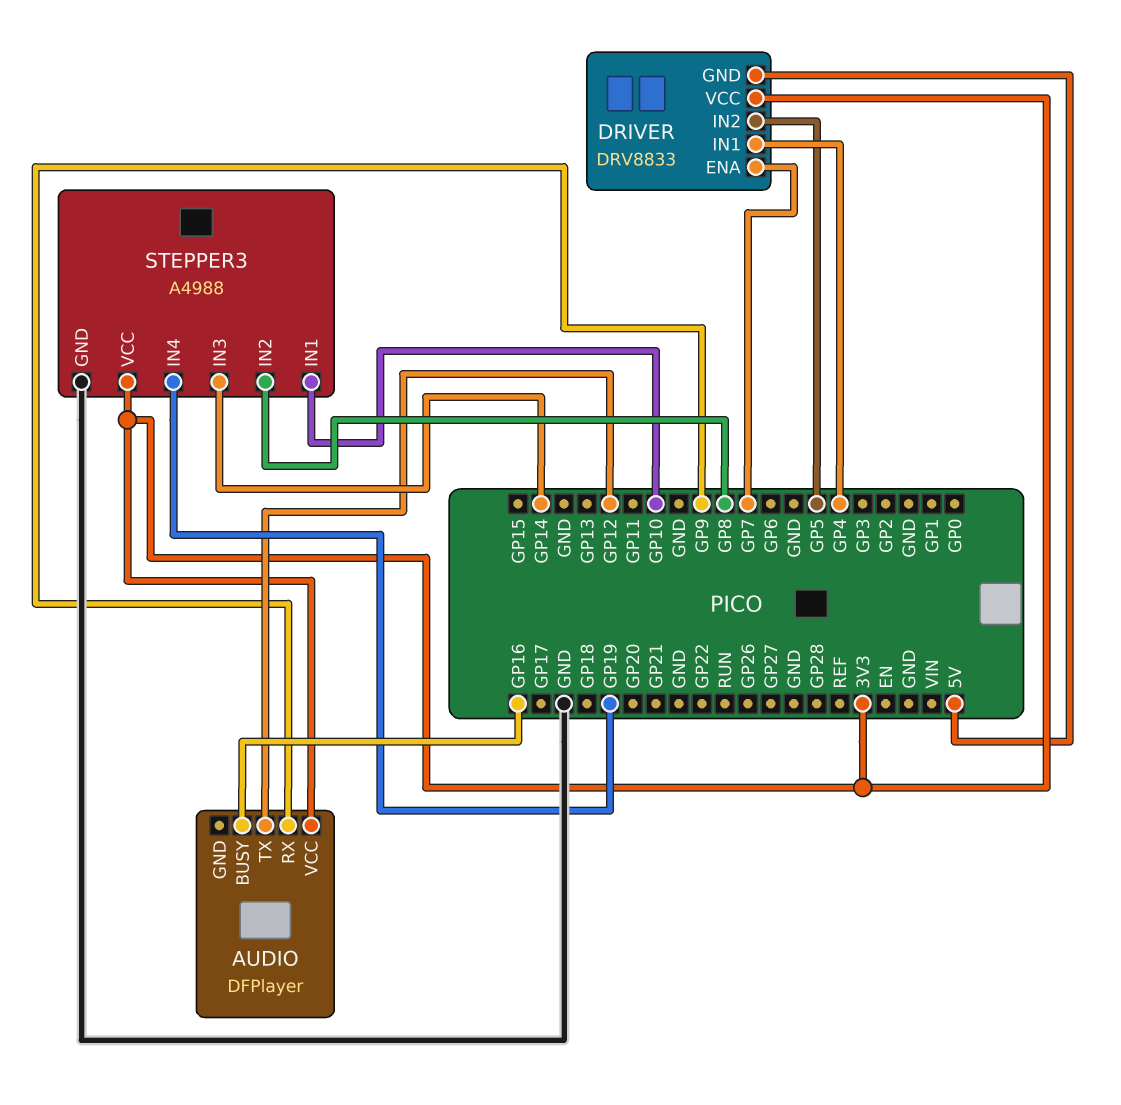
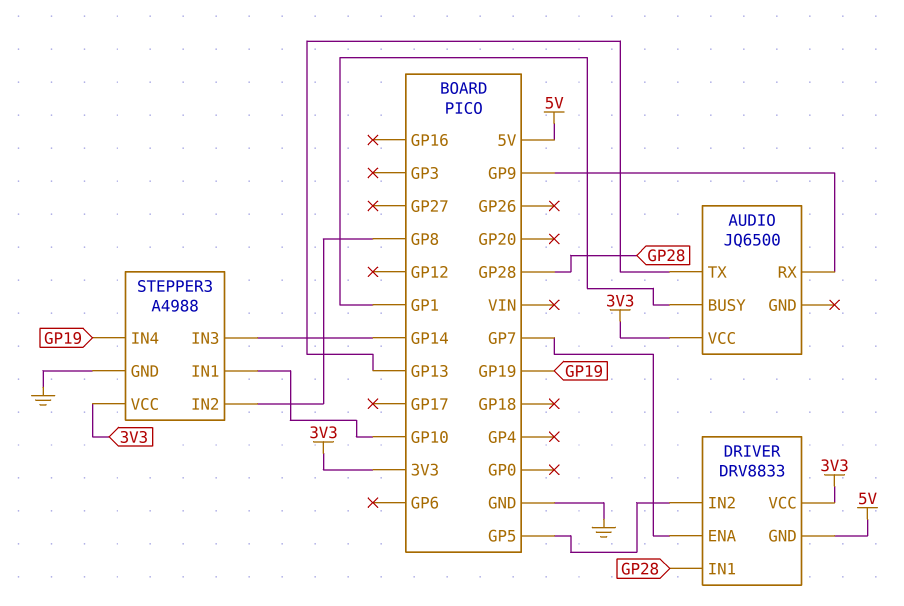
AUDIO: DFPlayer -> JQ6500
AUDIO pin BUSY: GP16 -> GP1
AUDIO pin TX: GP12 -> GP13
DRIVER pin IN1: GP4 -> GP28

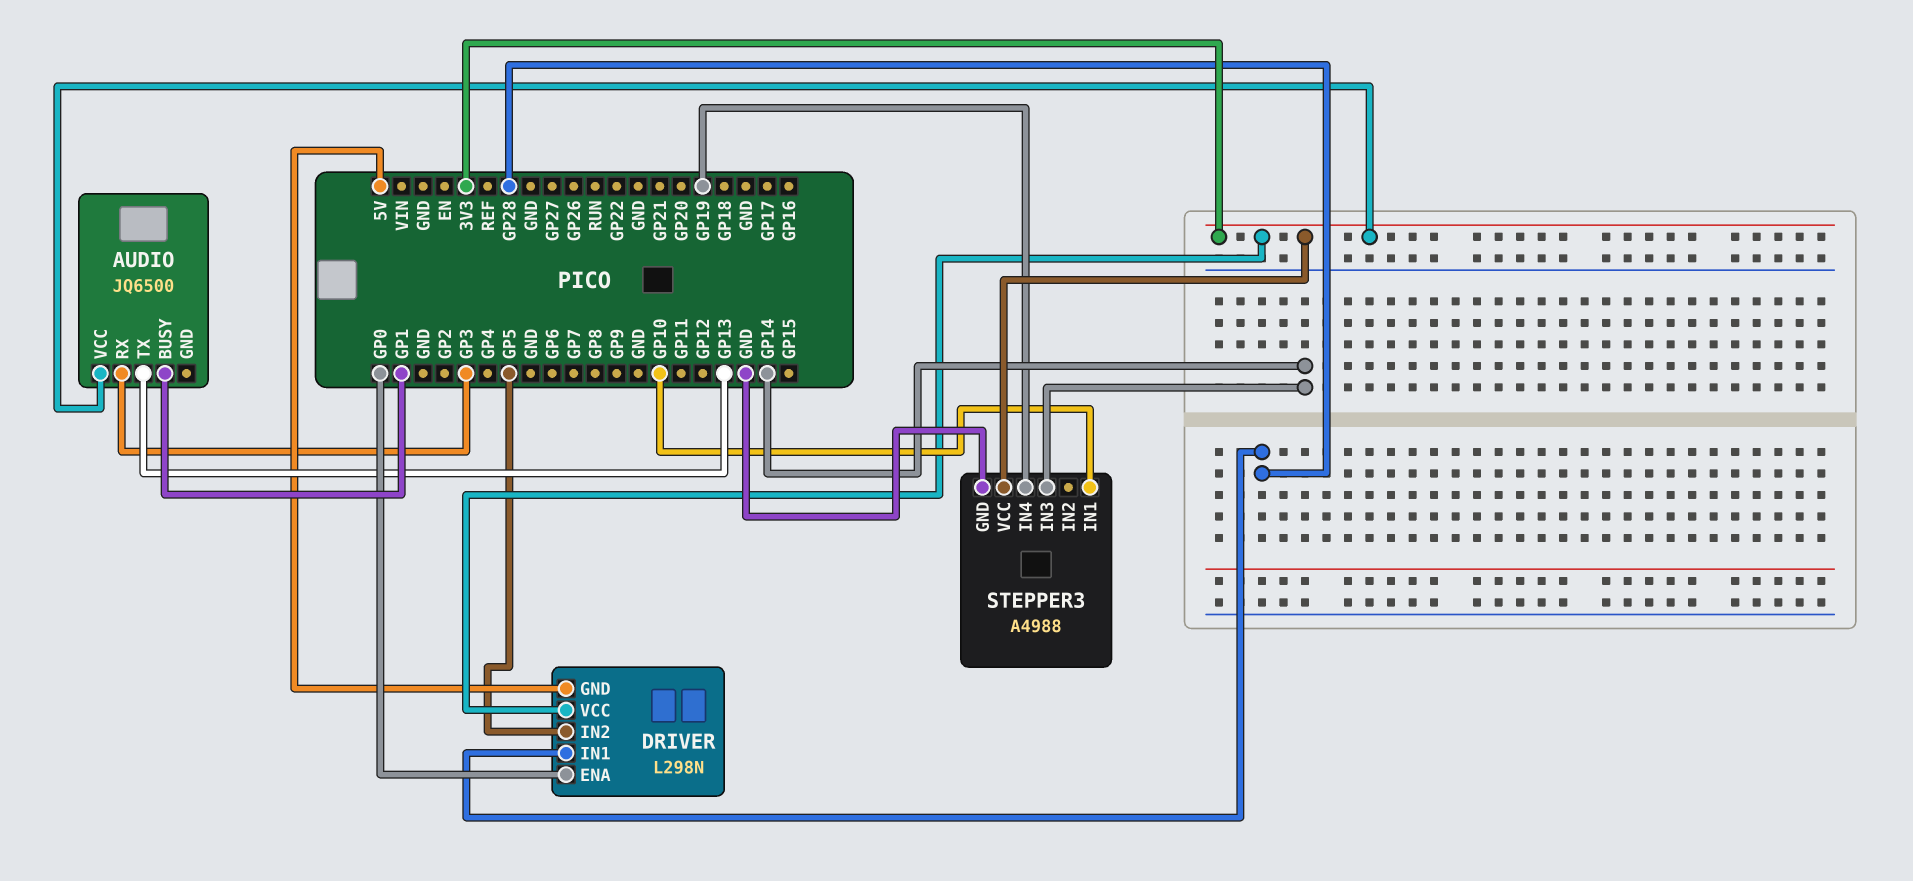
AUDIO pin RX: GP9 -> GP3
DRIVER: DRV8833 -> L298N
DRIVER pin ENA: GP7 -> GP0
STEPPER3 pin IN2: GP8 -> none

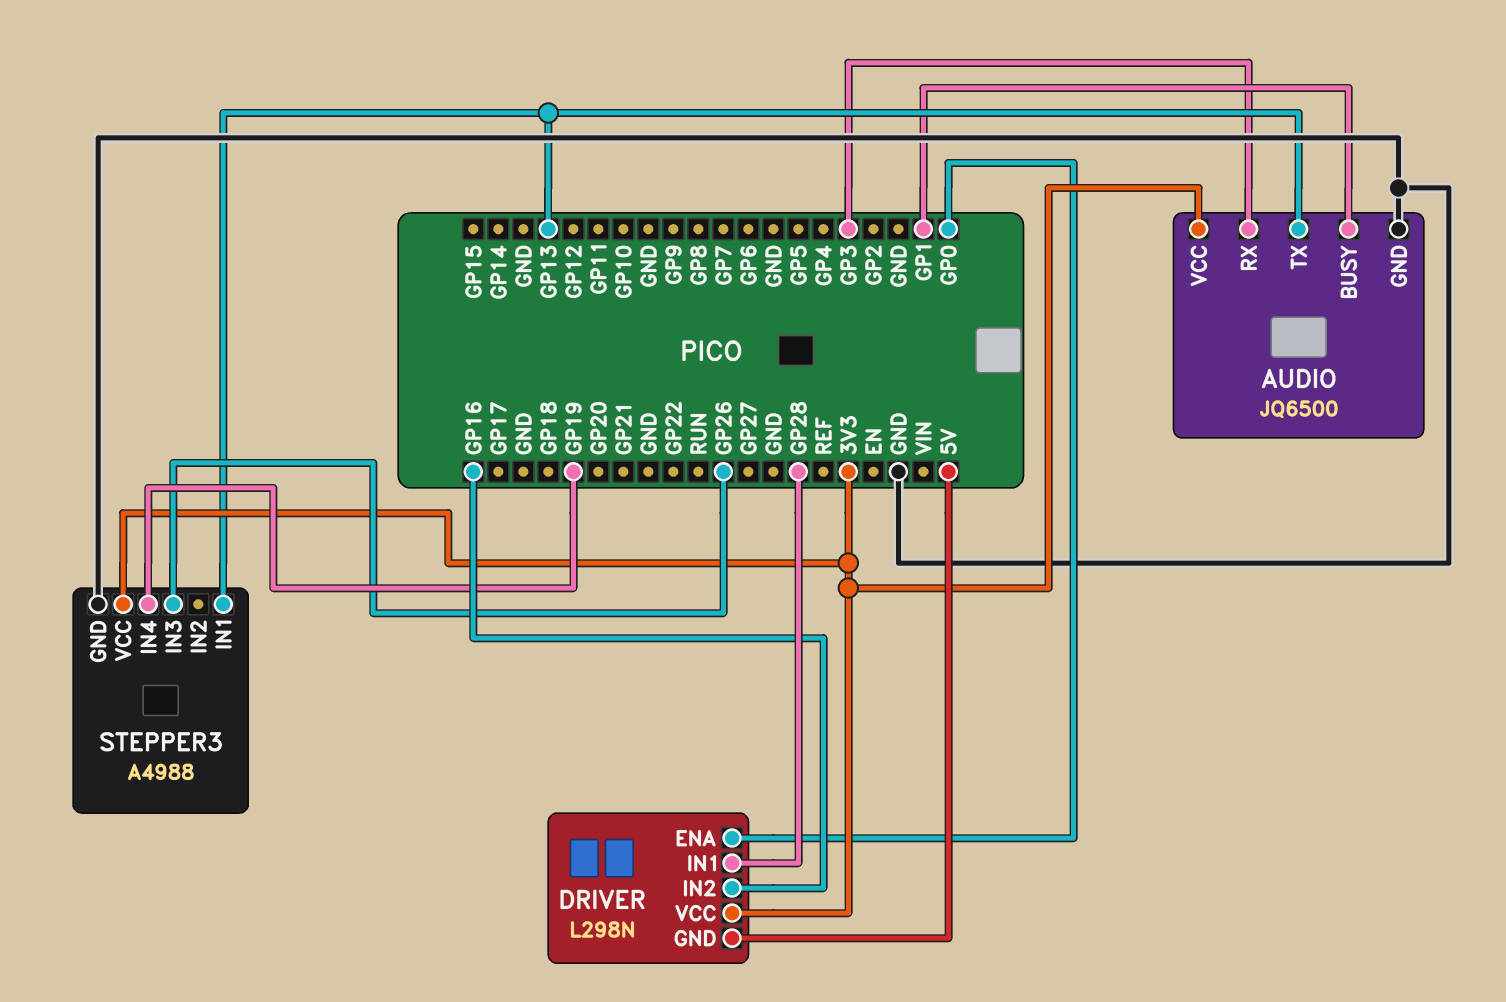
AUDIO pin GND: none -> GND
DRIVER pin IN2: GP5 -> GP16
STEPPER3 pin IN1: GP10 -> GP13
STEPPER3 pin IN3: GP14 -> GP26

